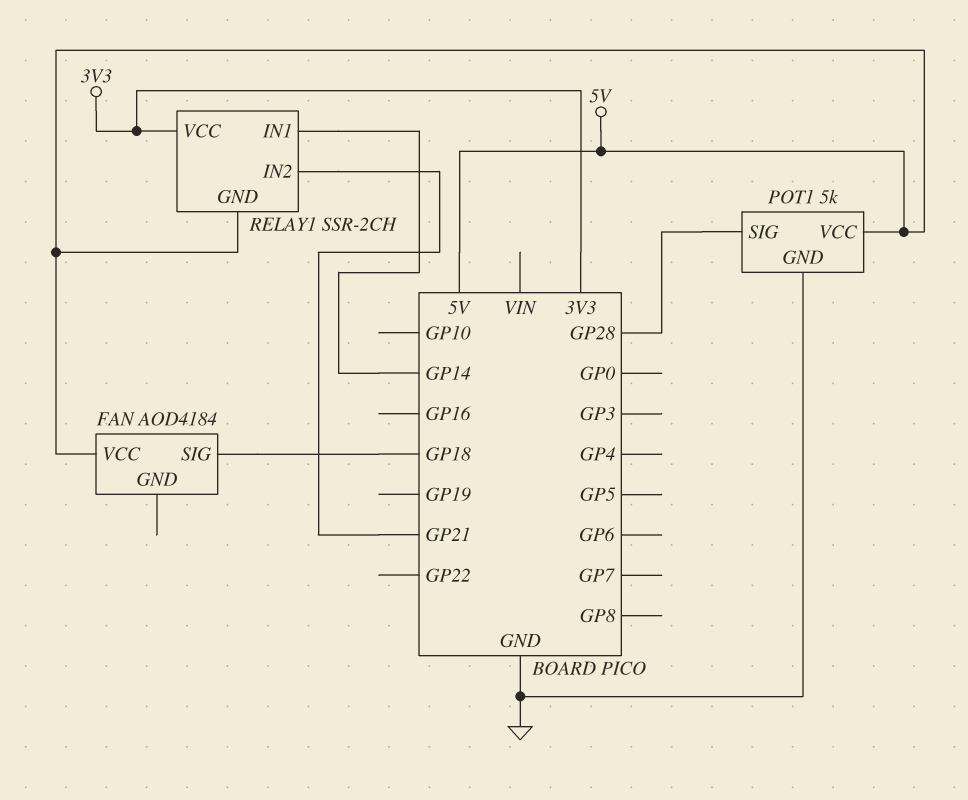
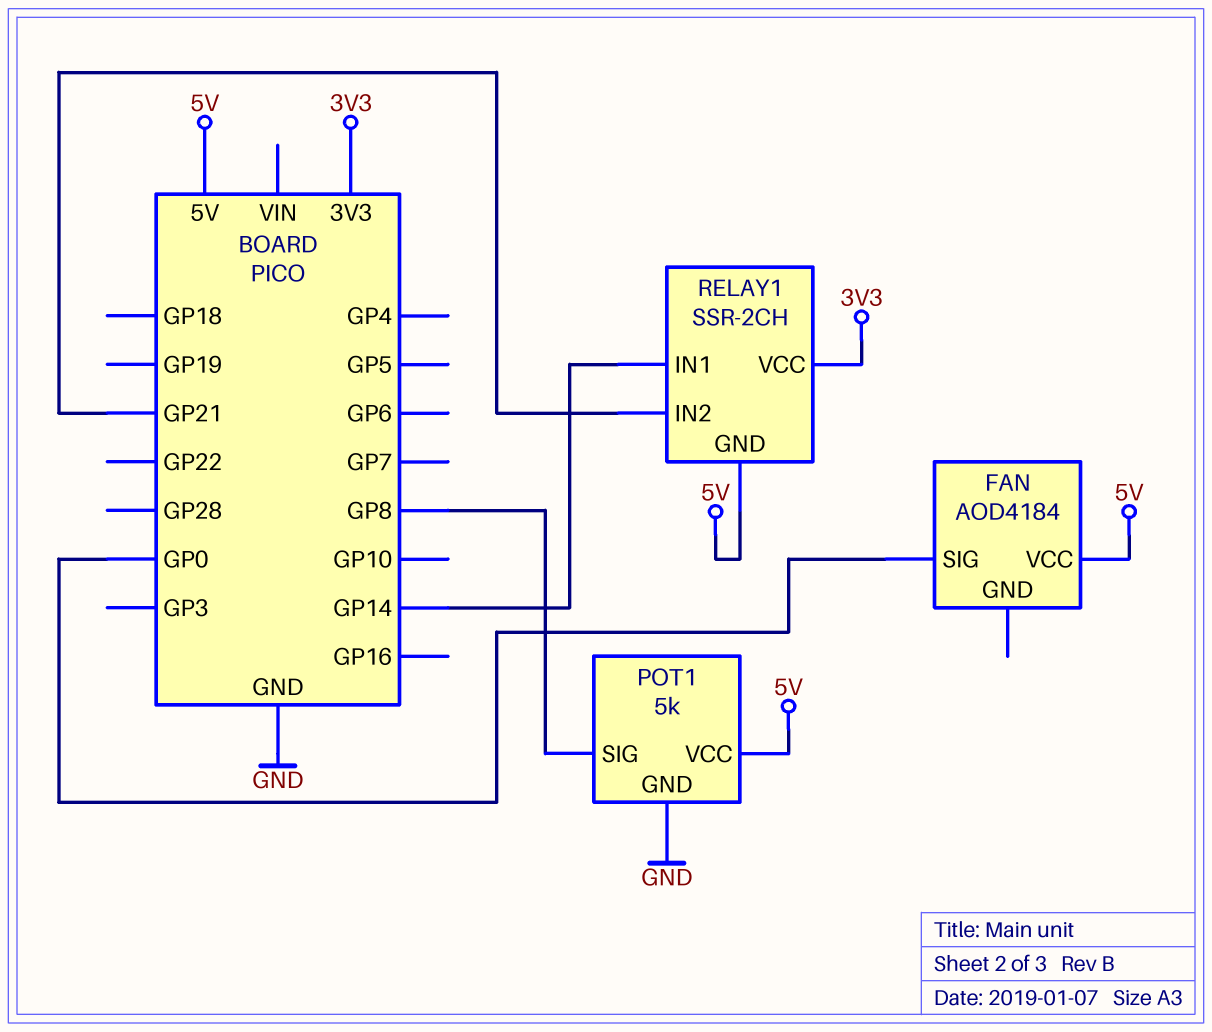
FAN pin SIG: GP18 -> GP0
POT1 pin SIG: GP28 -> GP8

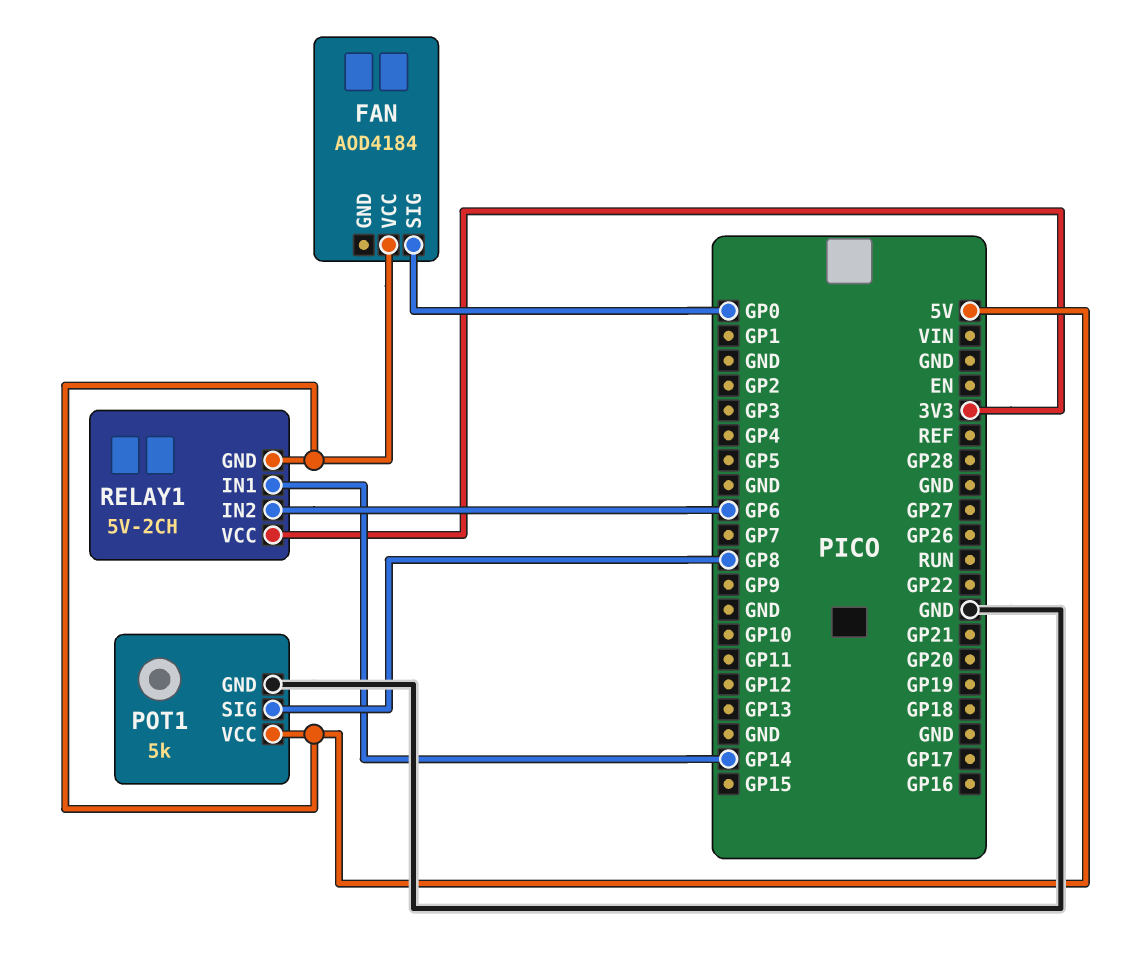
RELAY1: SSR-2CH -> 5V-2CH
RELAY1 pin IN2: GP21 -> GP6

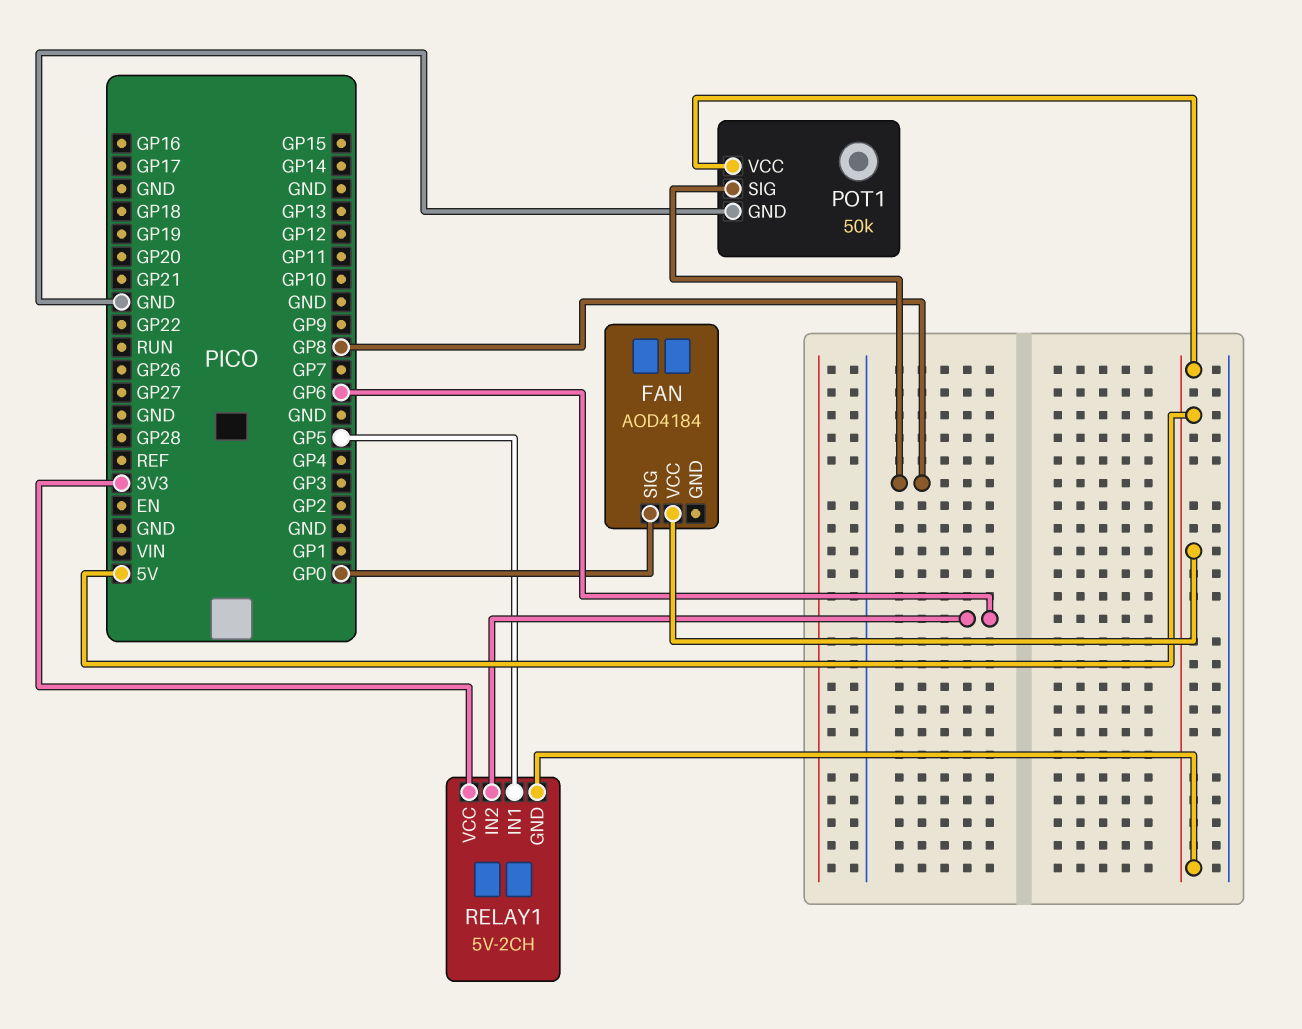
POT1: 5k -> 50k
RELAY1 pin IN1: GP14 -> GP5

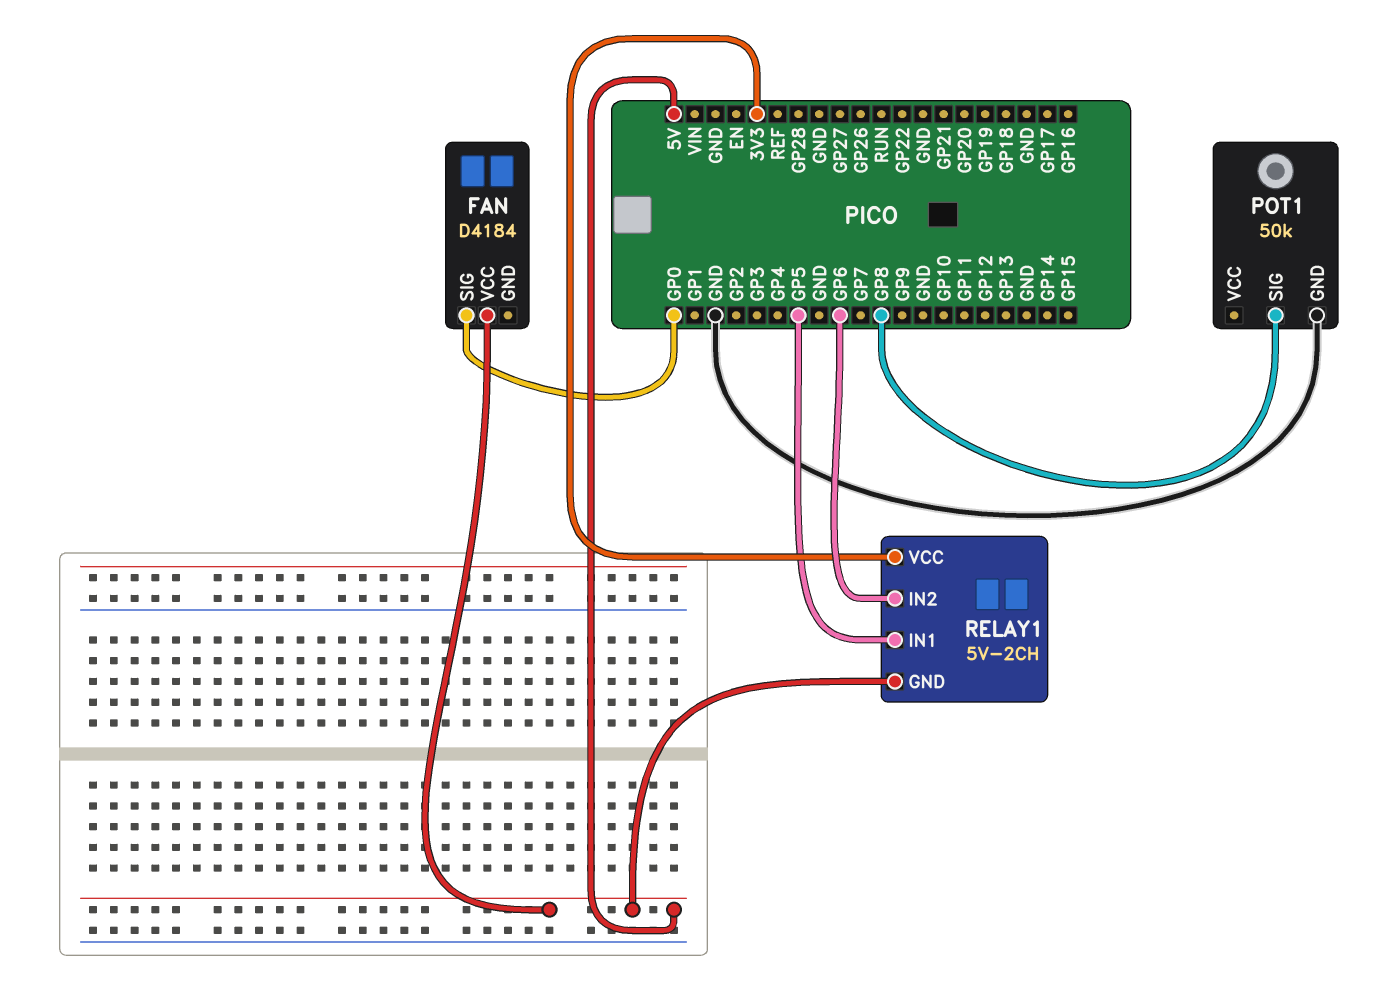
FAN: AOD4184 -> D4184
POT1 pin VCC: 5V -> none

